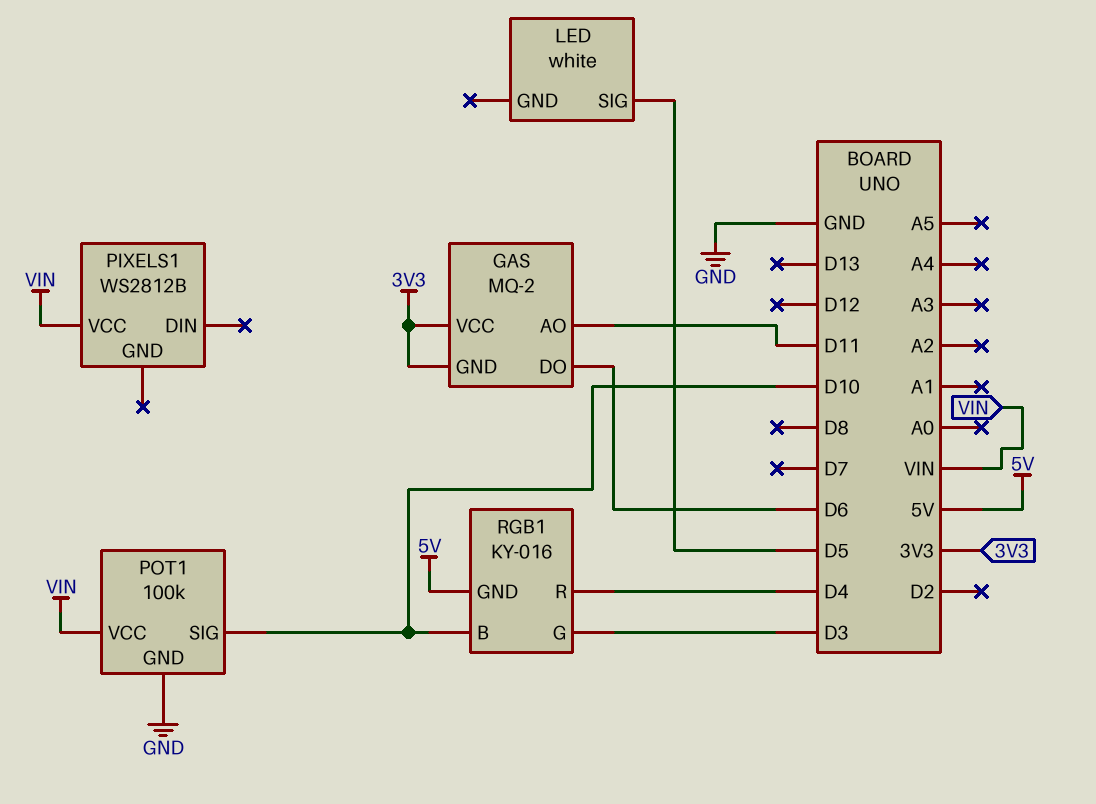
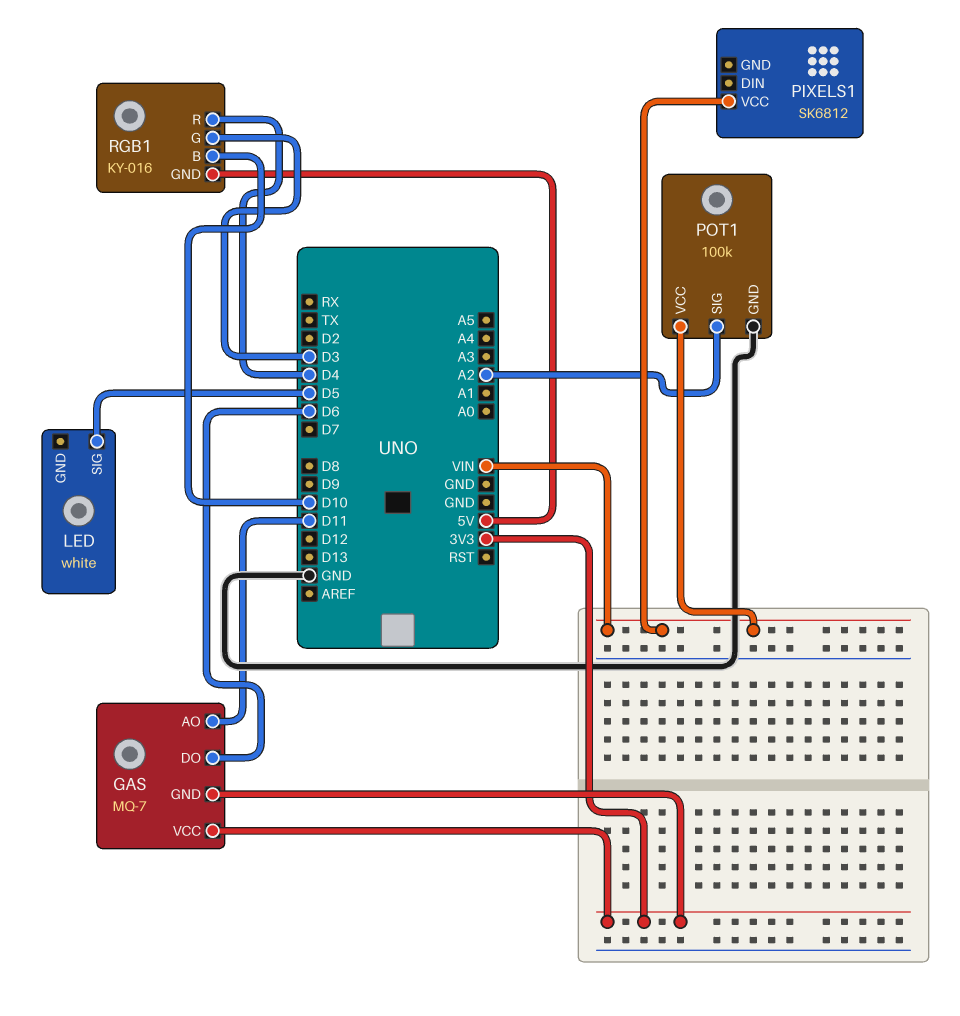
GAS: MQ-2 -> MQ-7
PIXELS1: WS2812B -> SK6812
POT1 pin SIG: D10 -> A2

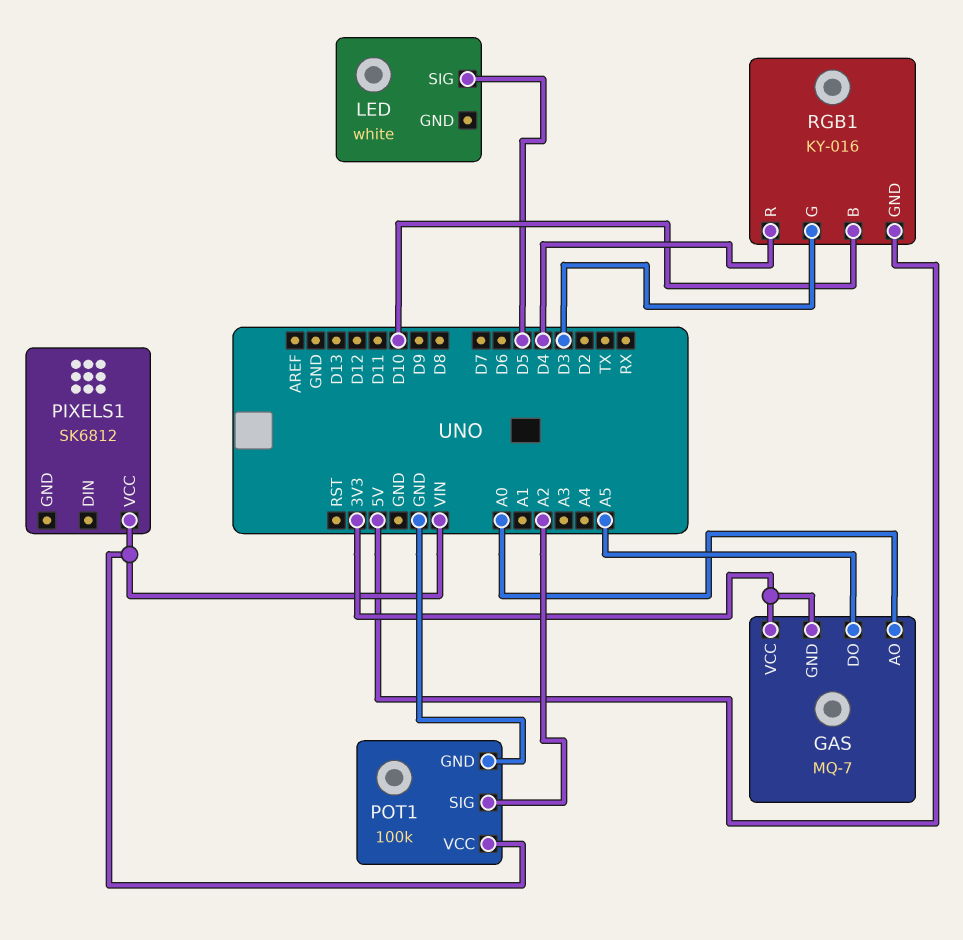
GAS pin AO: D11 -> A0
GAS pin DO: D6 -> A5

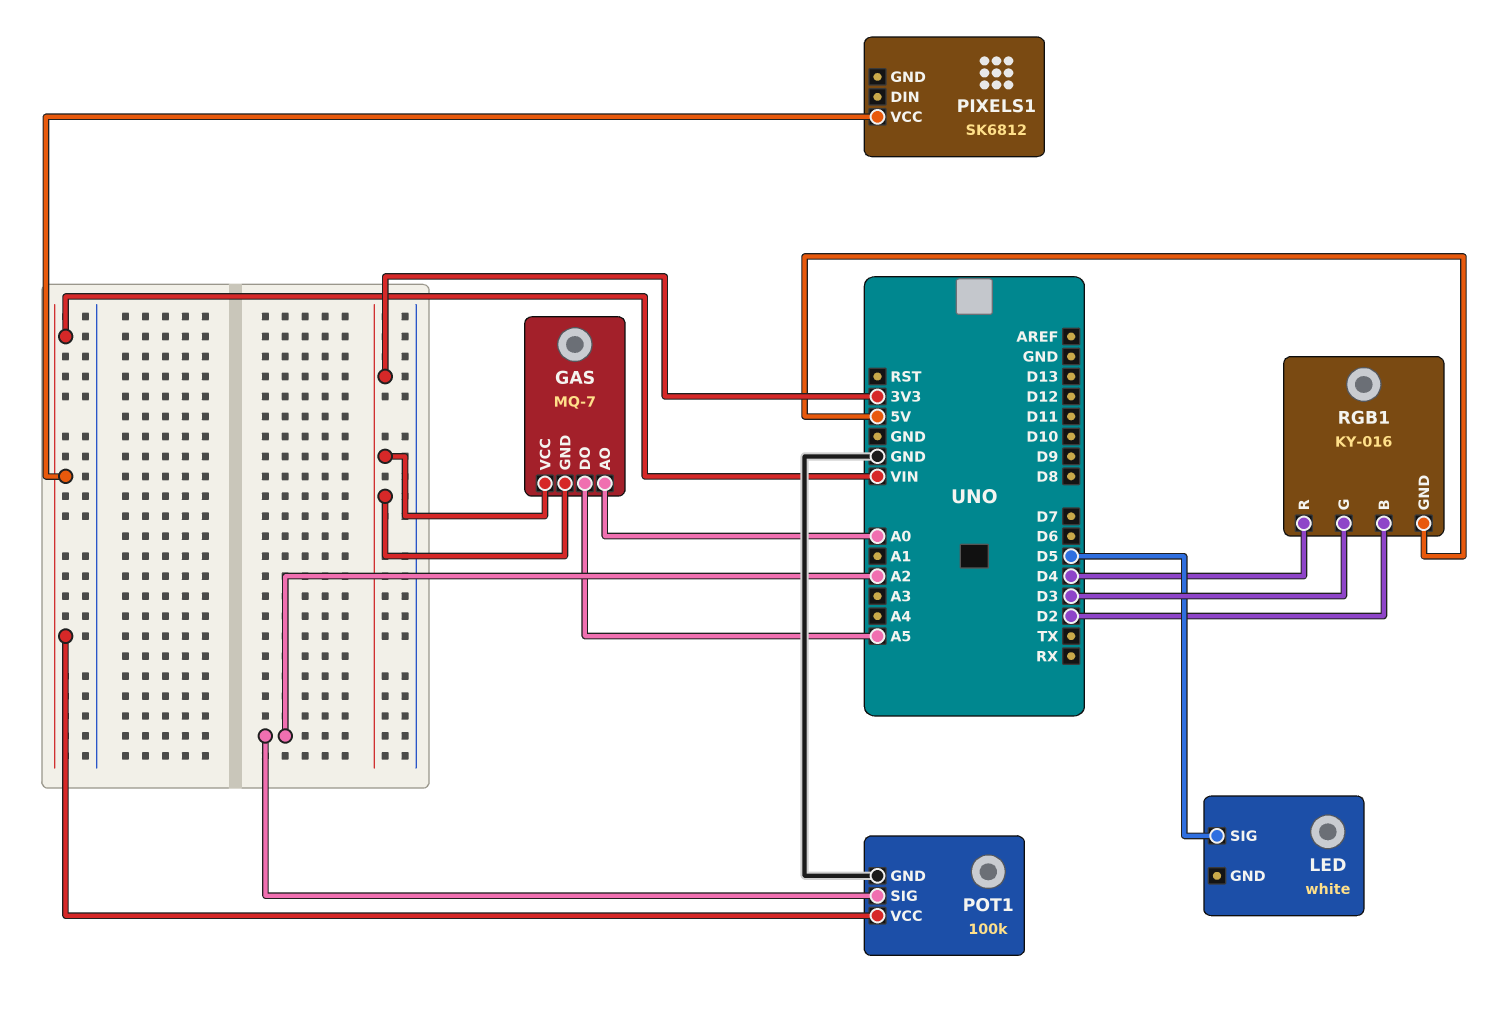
RGB1 pin B: D10 -> D2

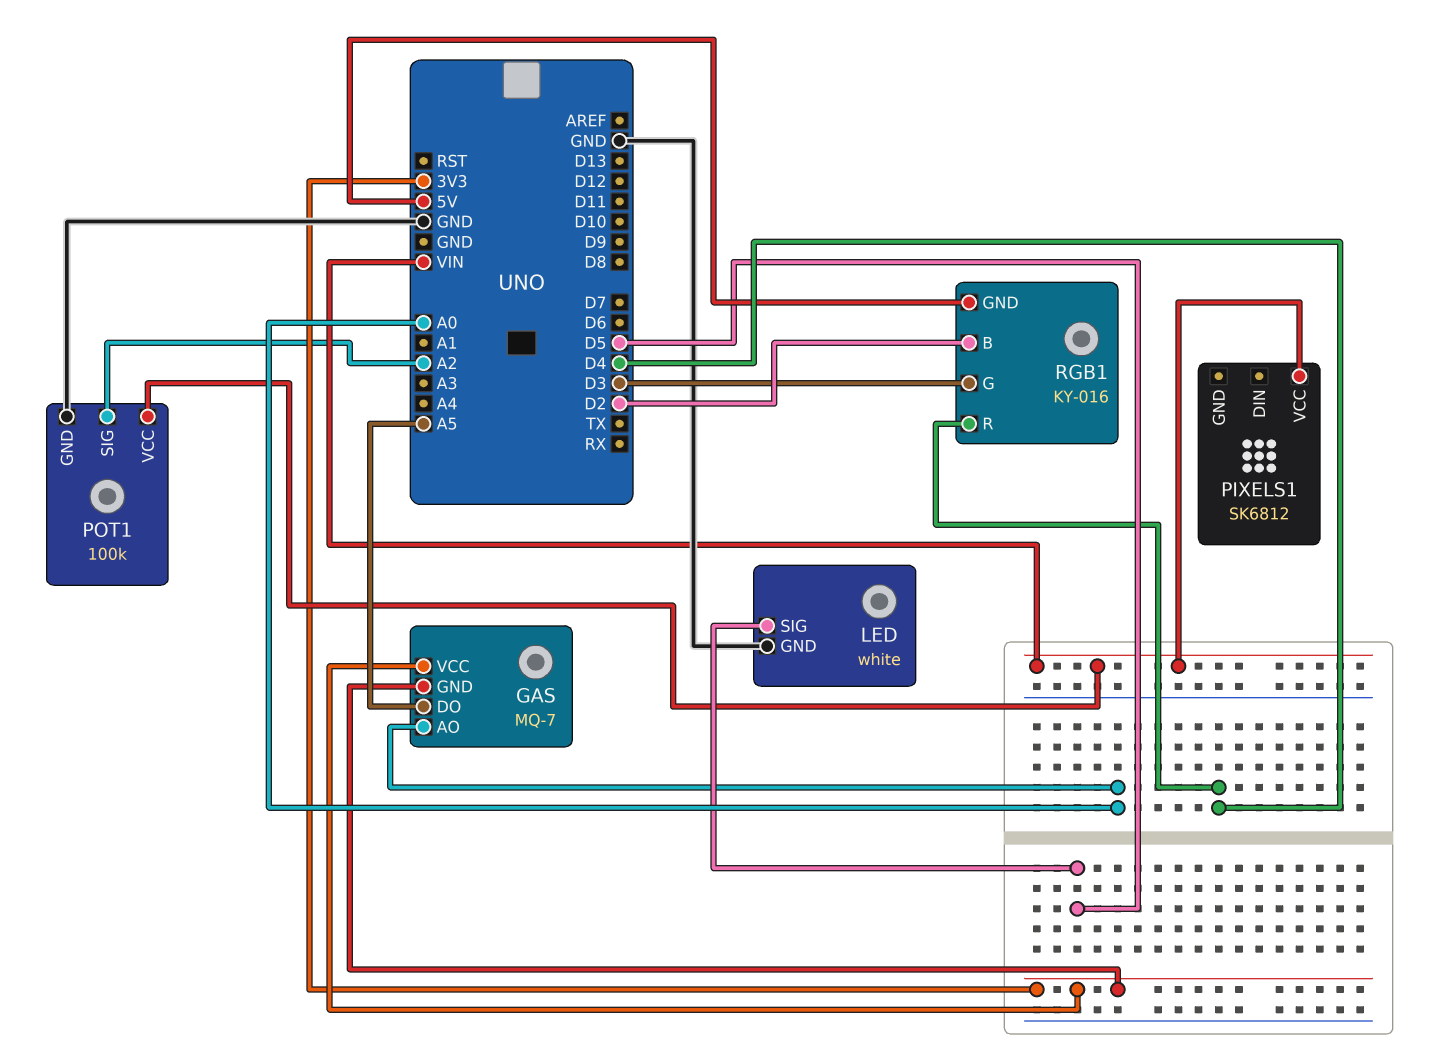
LED pin GND: none -> GND

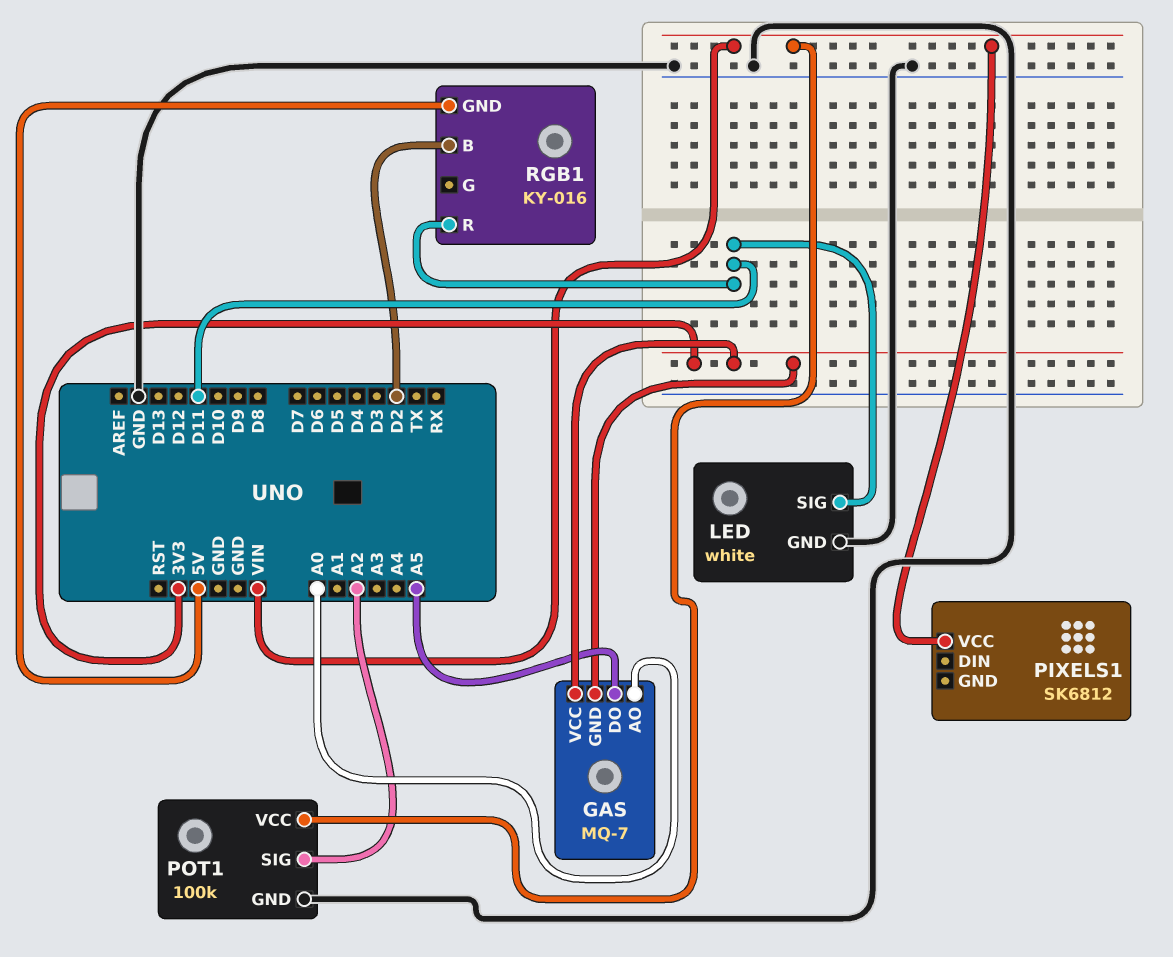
LED pin SIG: D5 -> D11
RGB1 pin G: D3 -> none
RGB1 pin R: D4 -> D11

